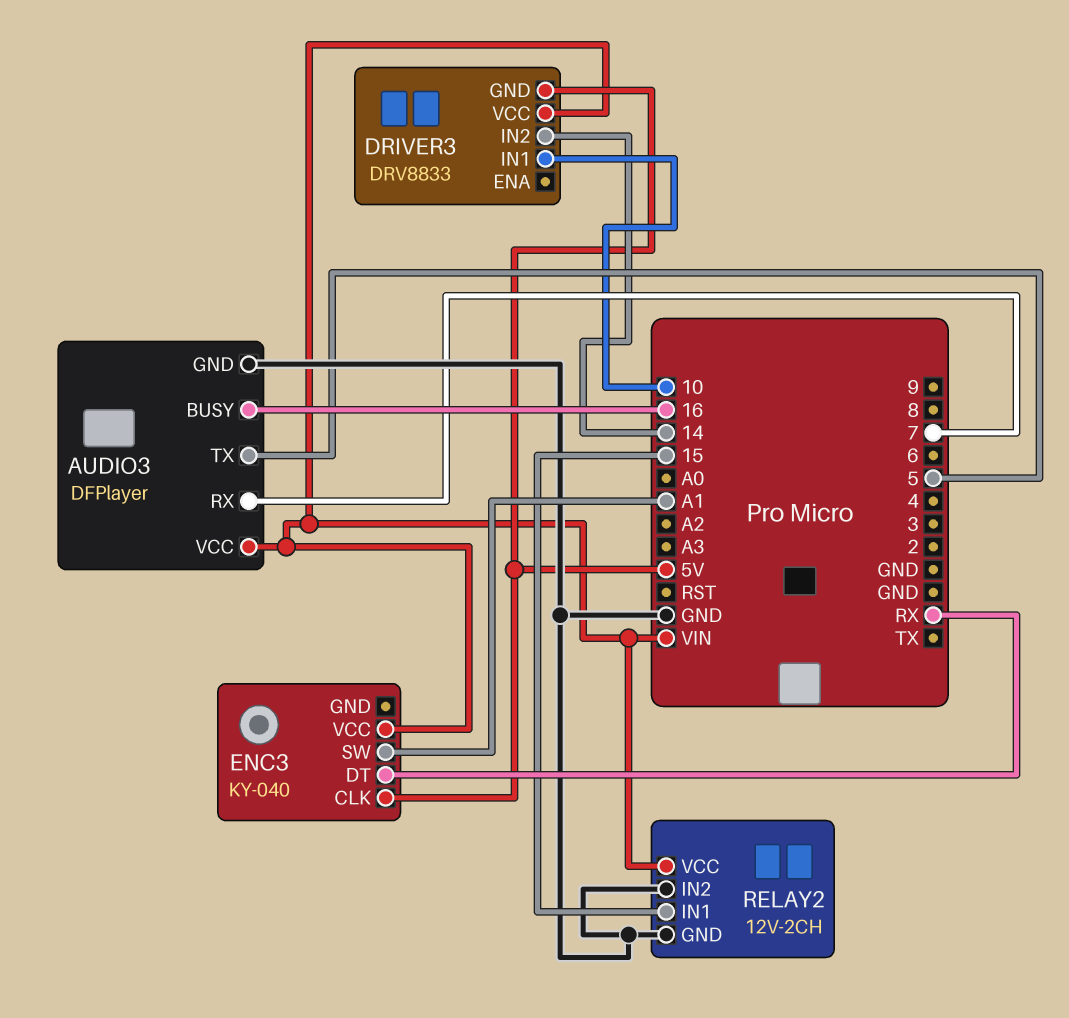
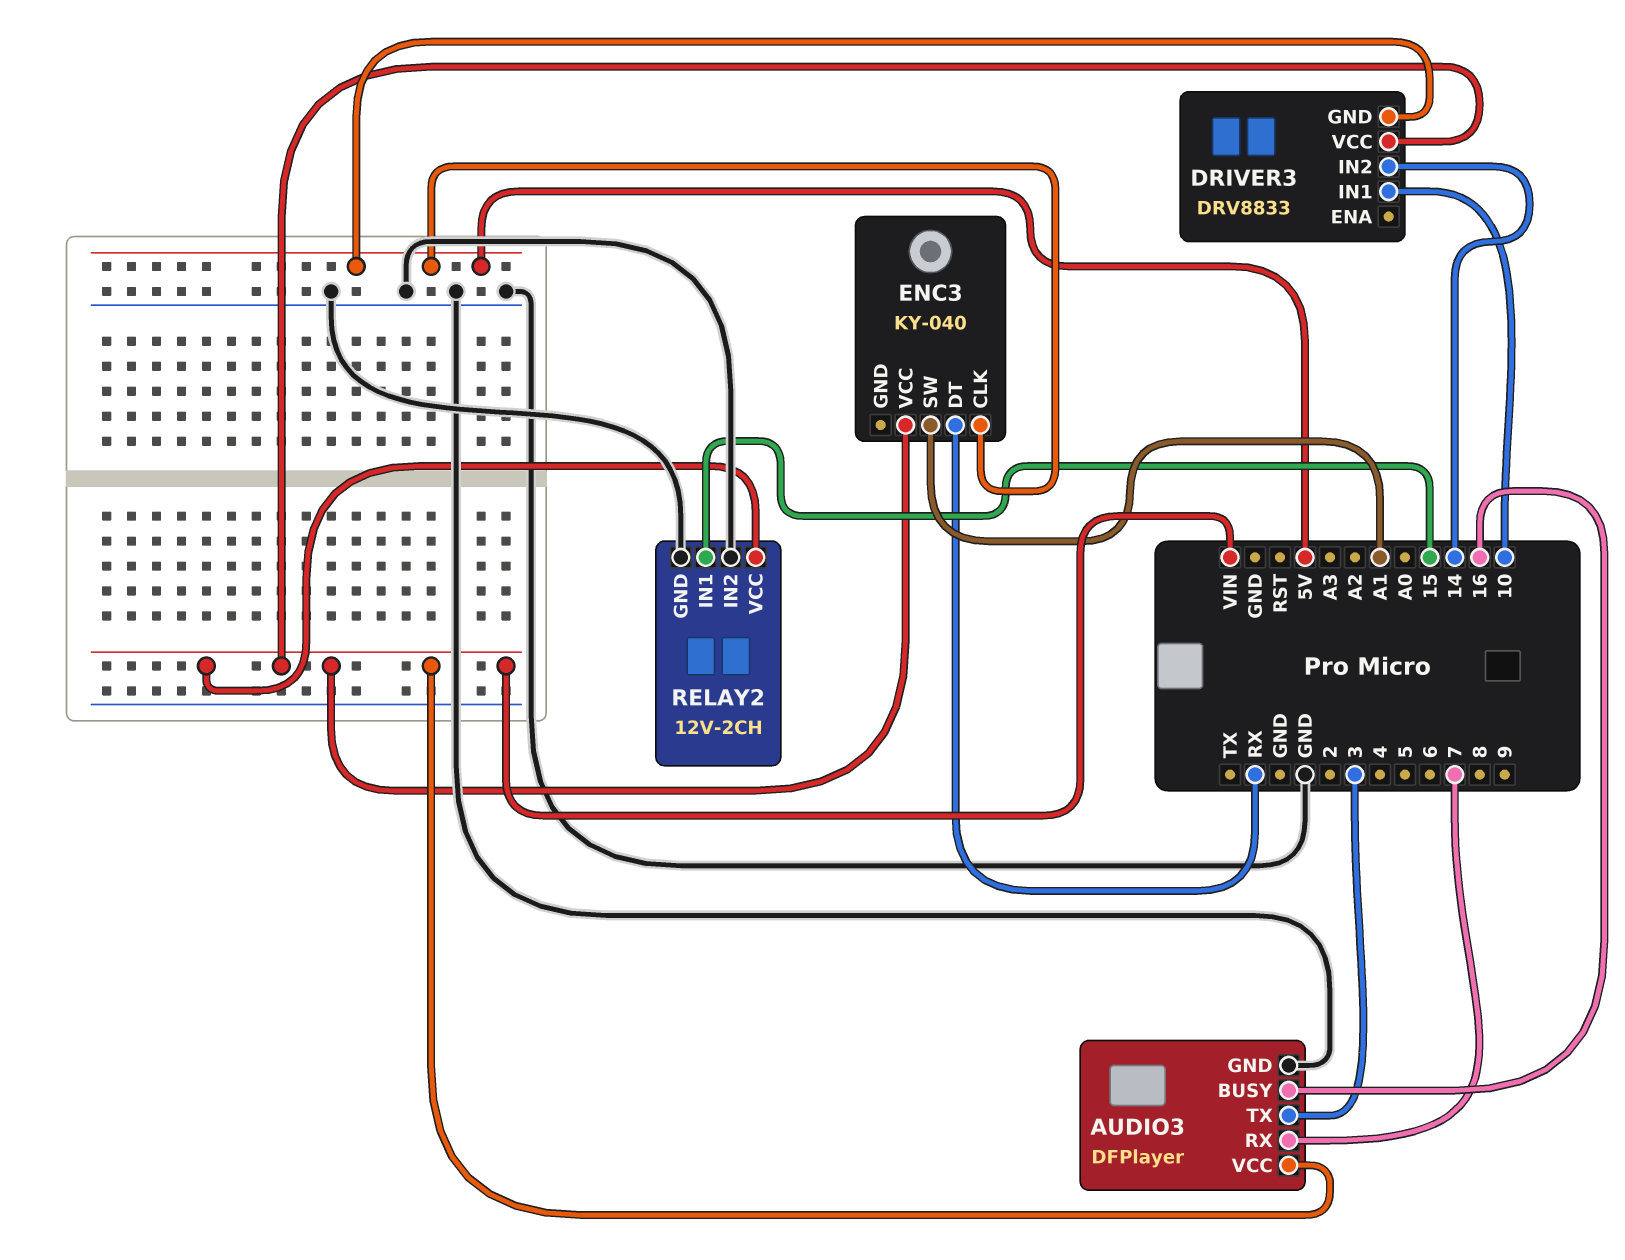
AUDIO3 pin TX: 5 -> 3

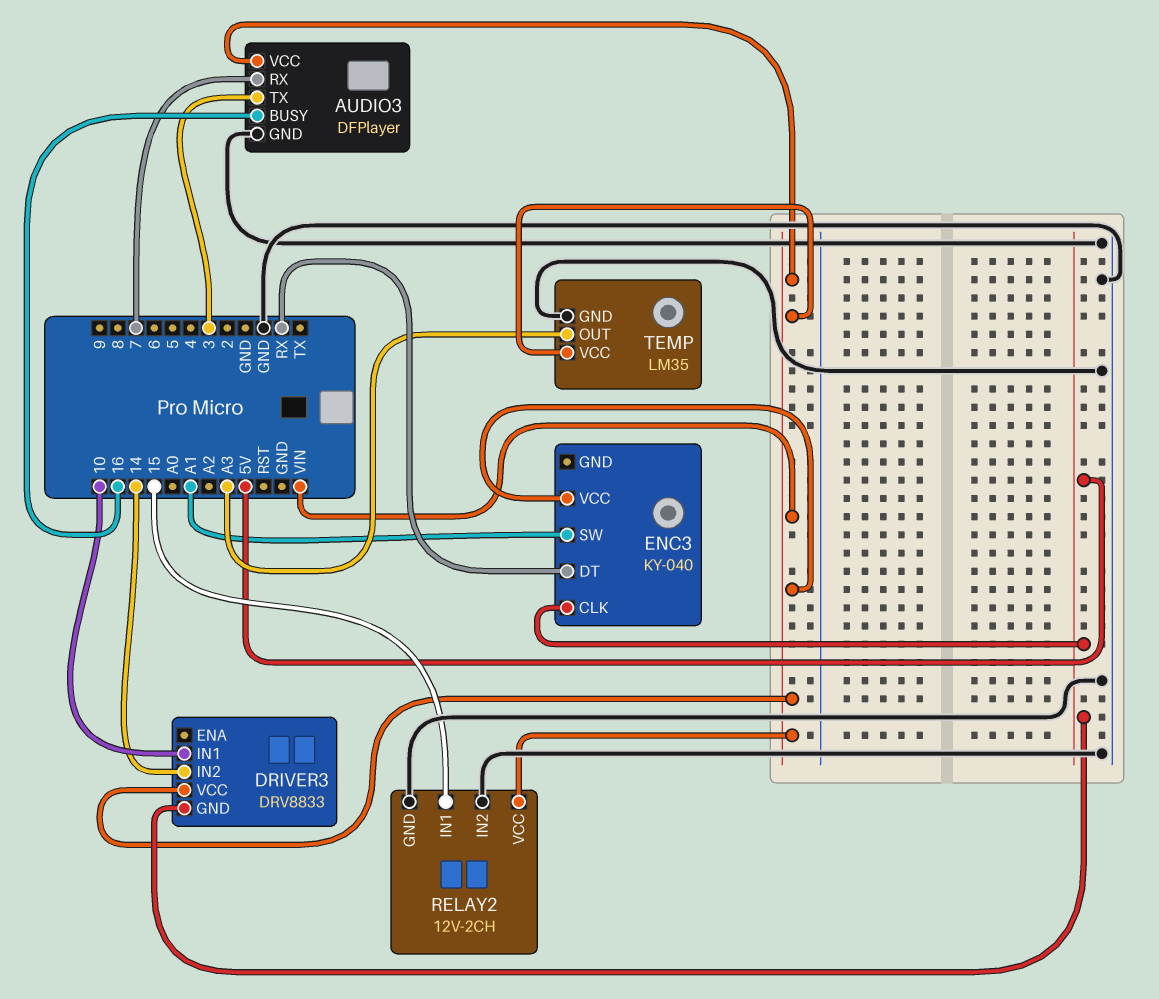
TEMP: none -> LM35
TEMP pin GND: none -> GND
TEMP pin OUT: none -> A3
TEMP pin VCC: none -> VIN

